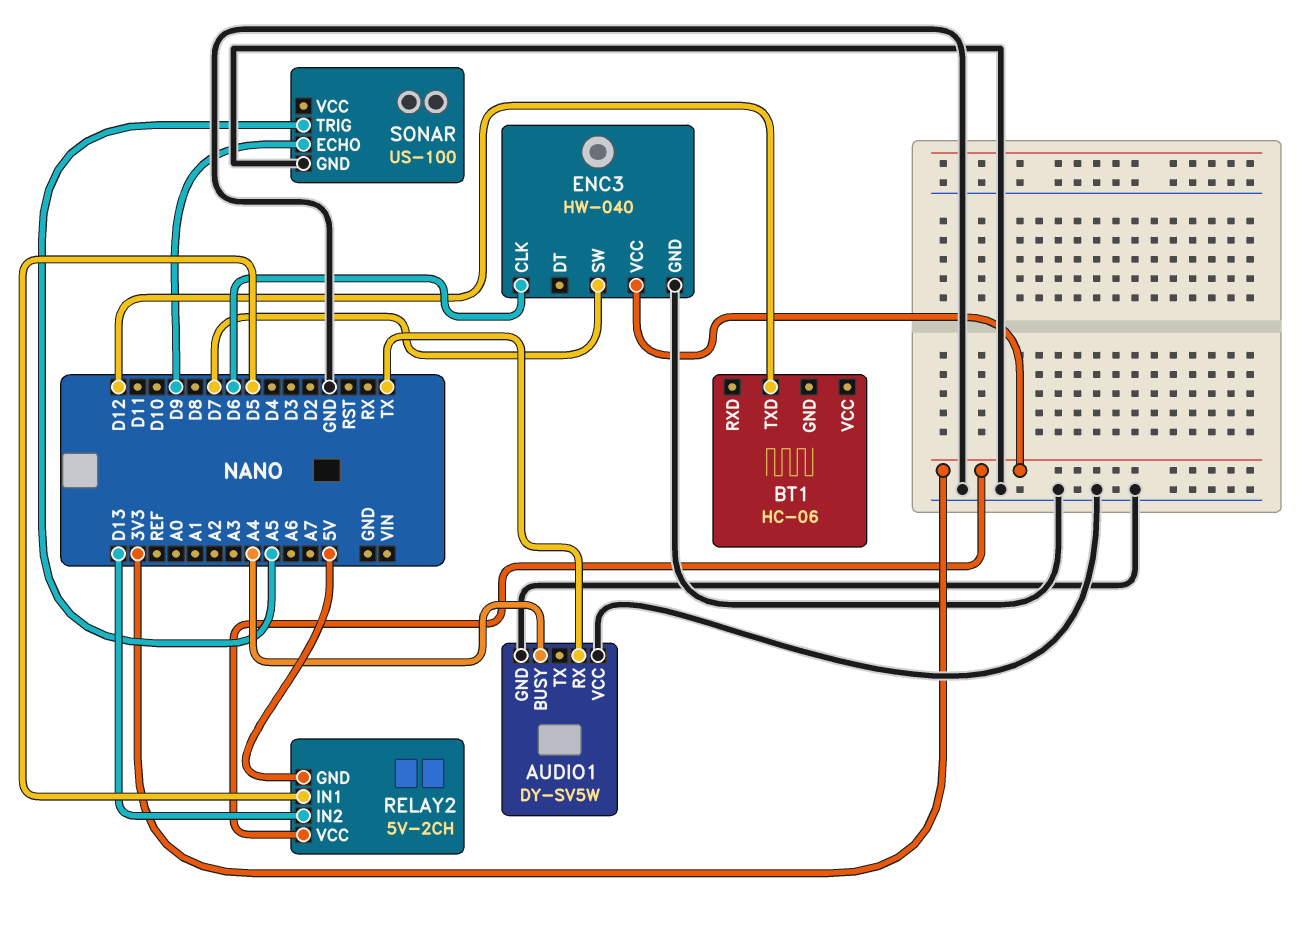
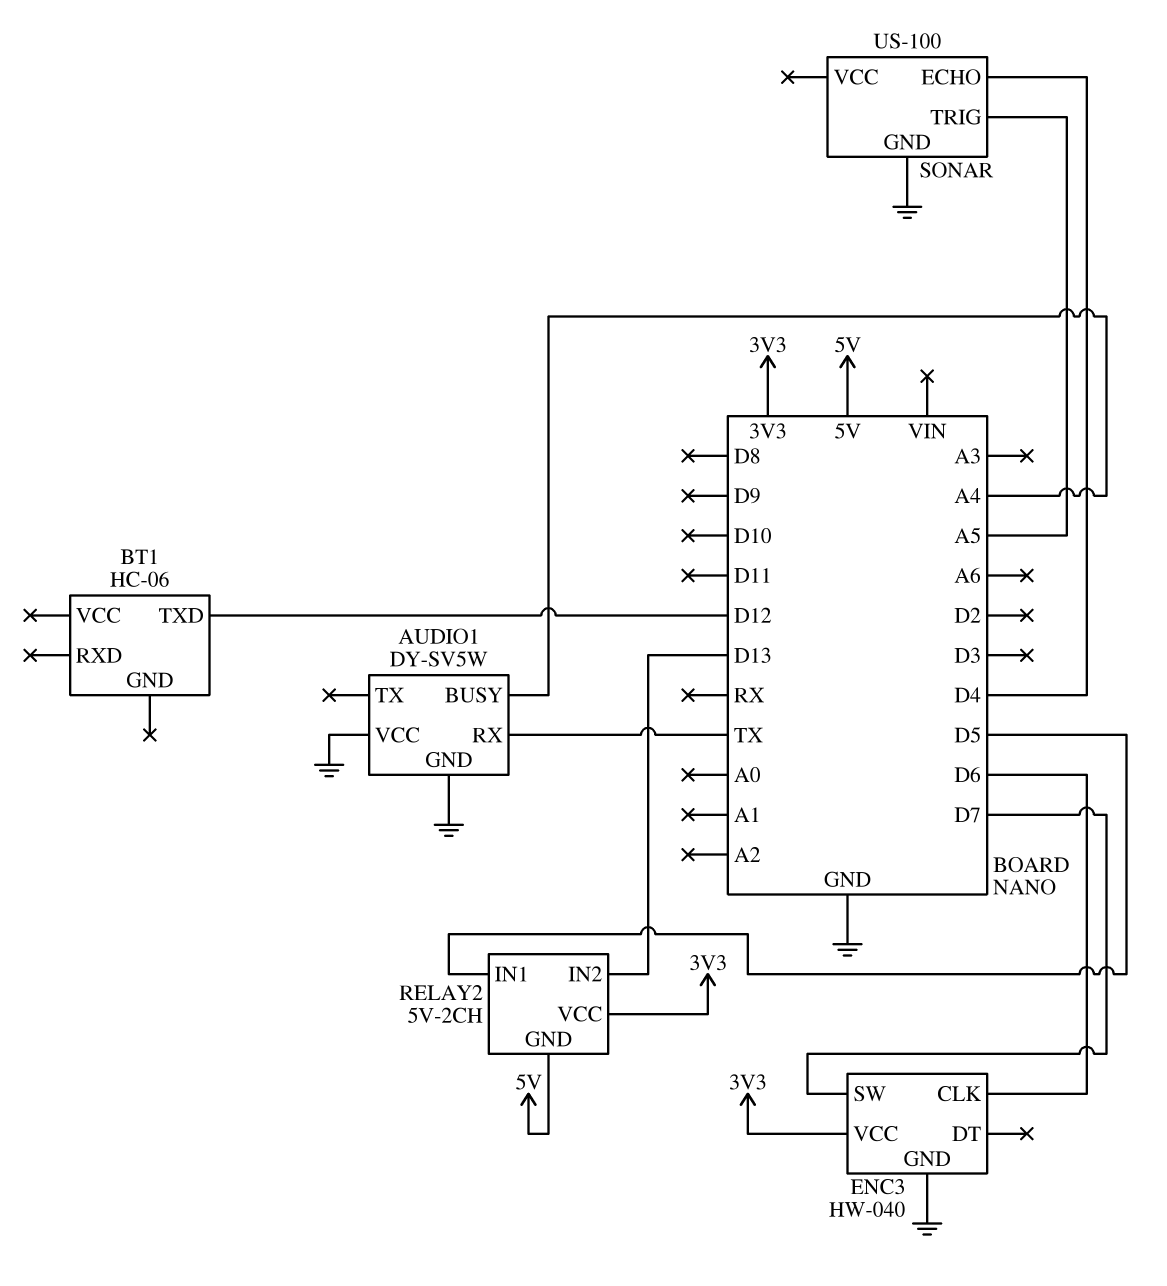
SONAR pin ECHO: D9 -> D4

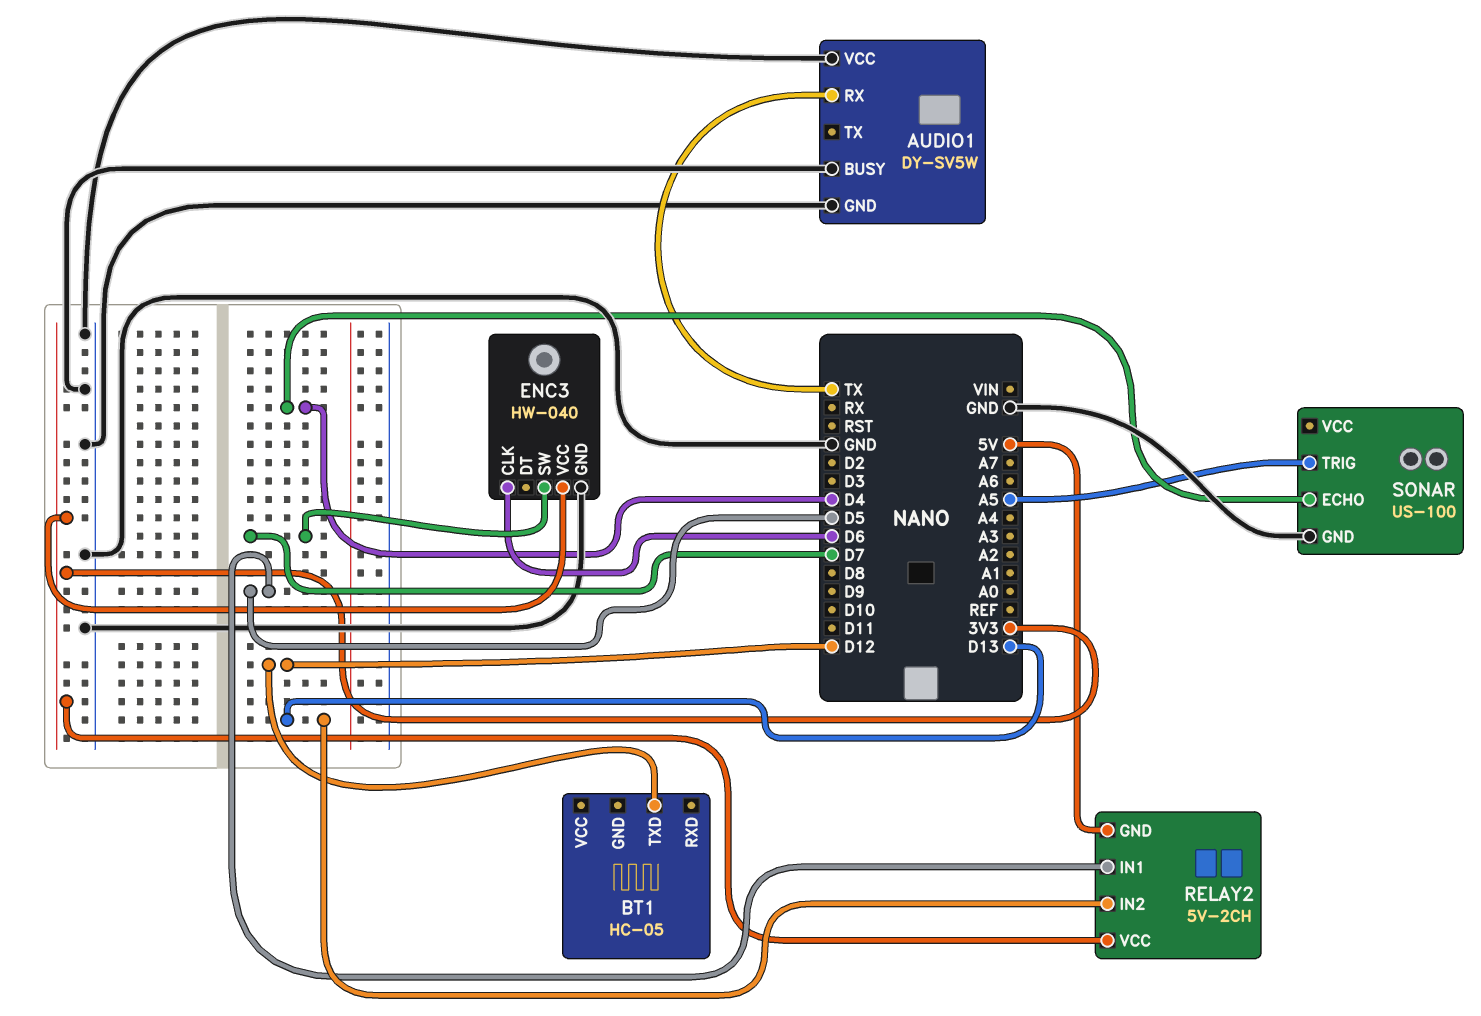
AUDIO1 pin BUSY: A4 -> GND
BT1: HC-06 -> HC-05

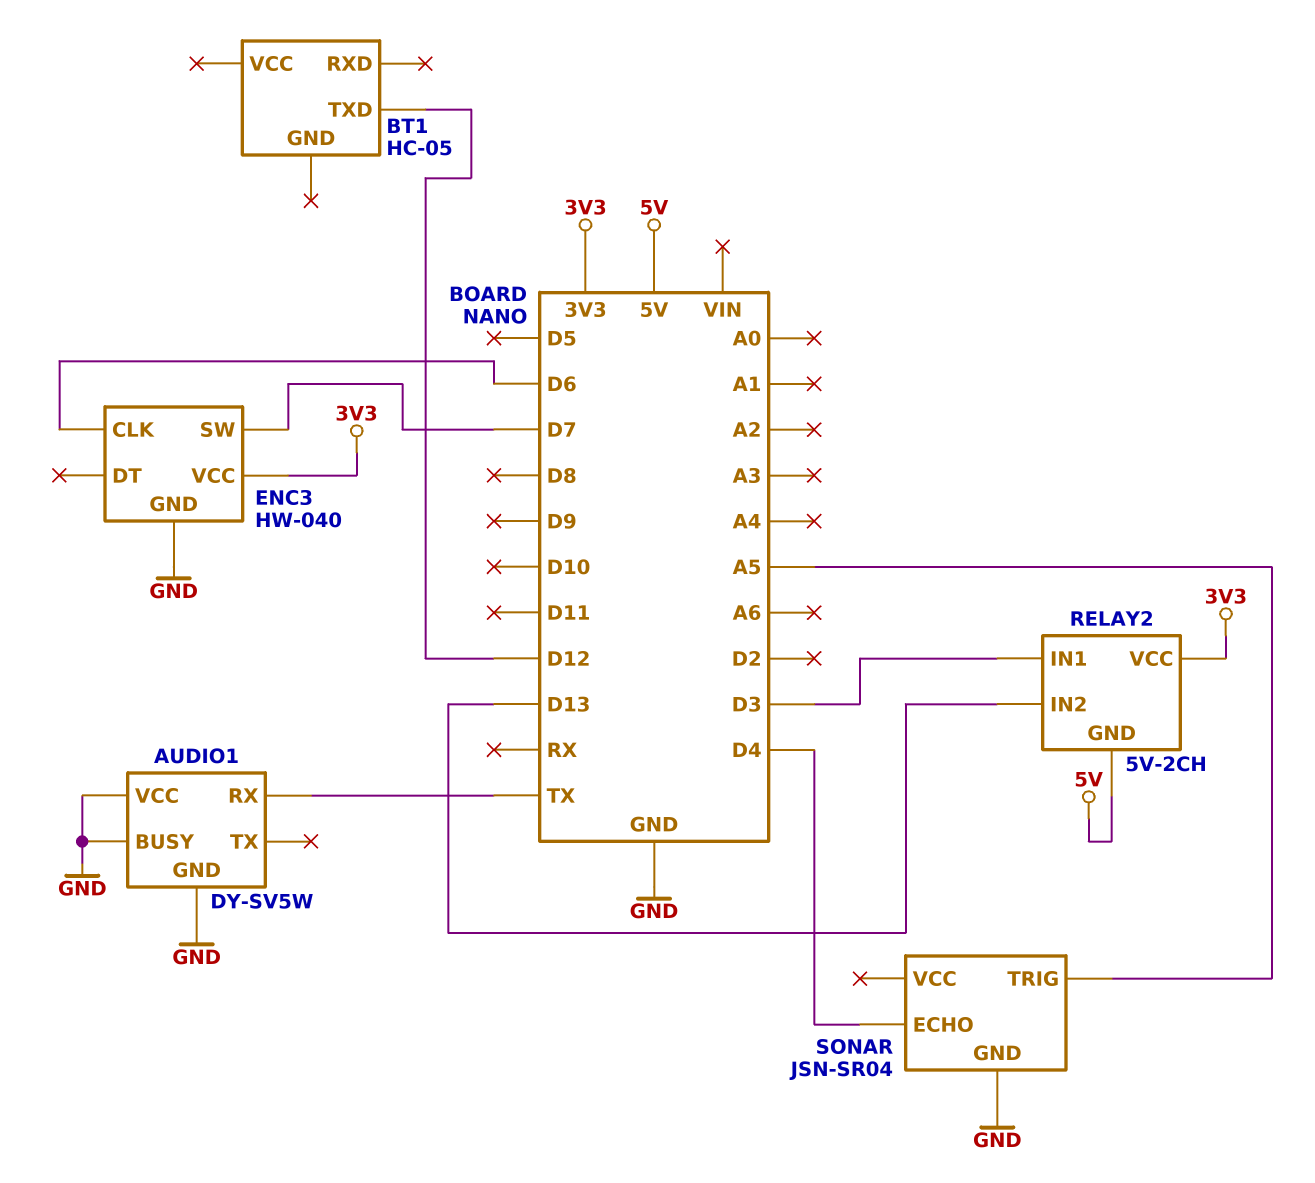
RELAY2 pin IN1: D5 -> D3
SONAR: US-100 -> JSN-SR04

